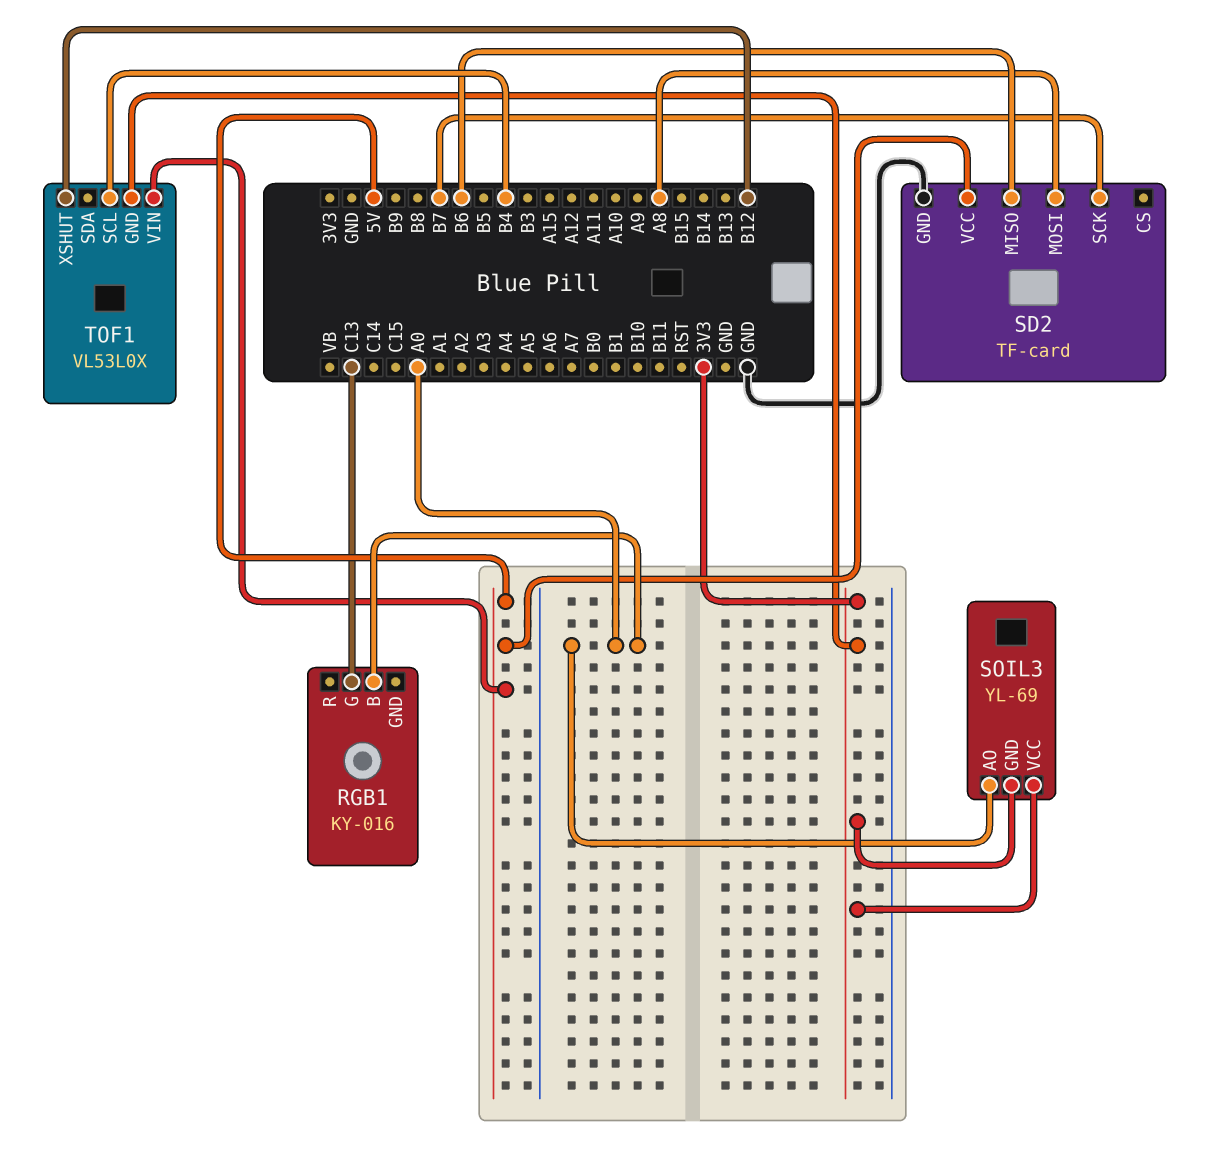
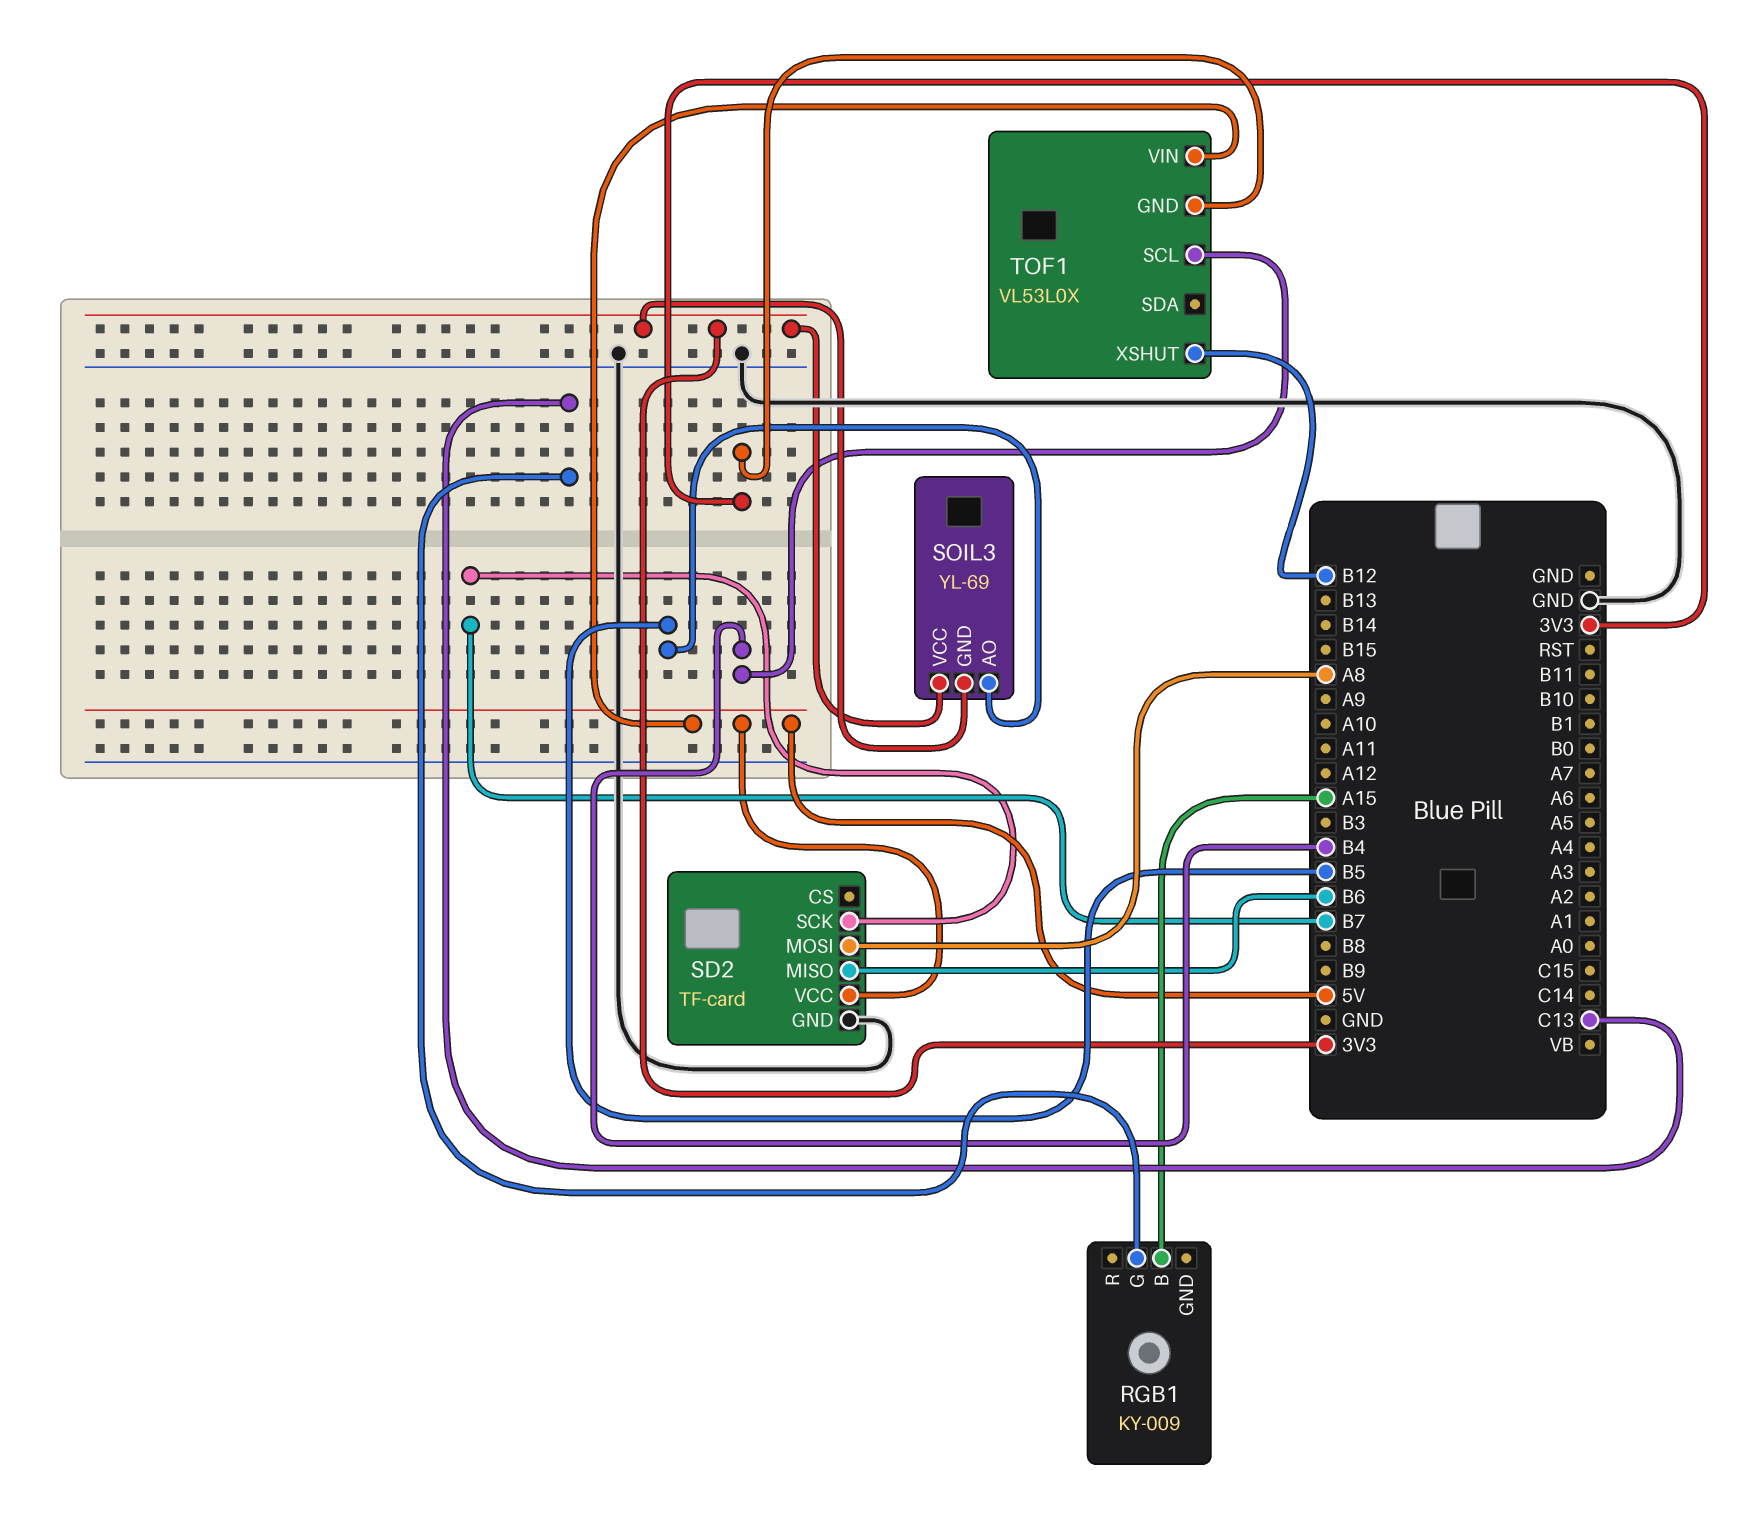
RGB1: KY-016 -> KY-009
RGB1 pin B: A0 -> A15
SOIL3 pin AO: A0 -> B5

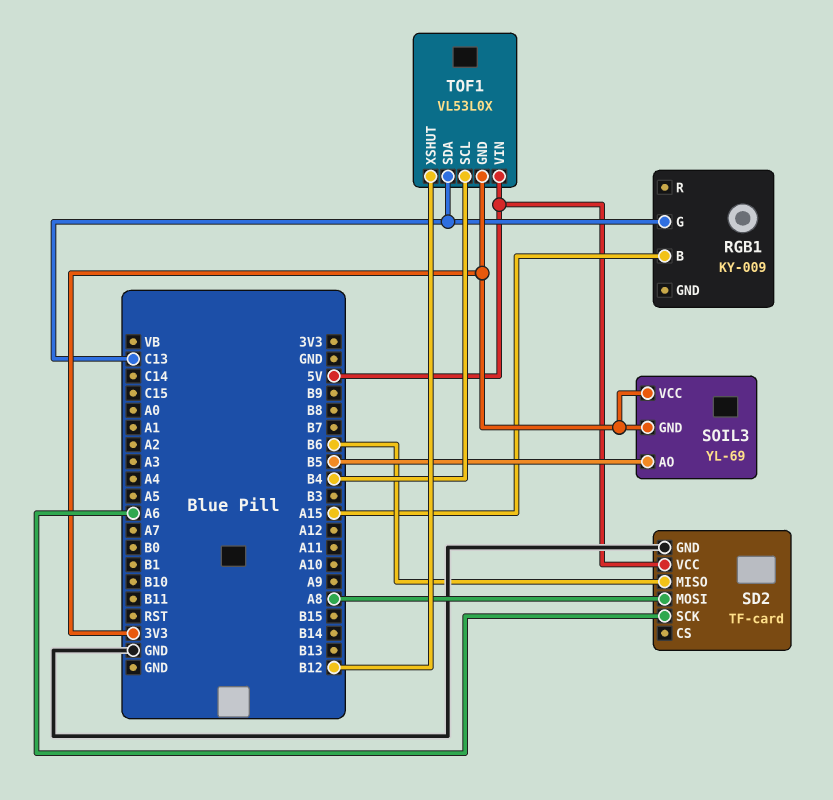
SD2 pin SCK: B7 -> A6
TOF1 pin SDA: none -> C13

